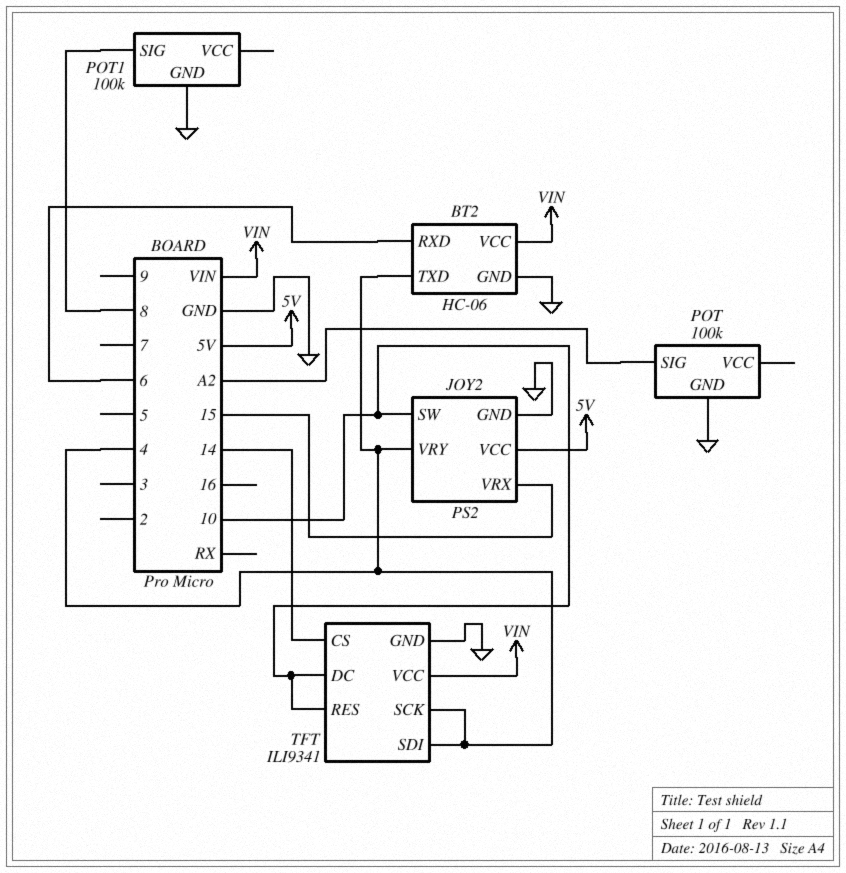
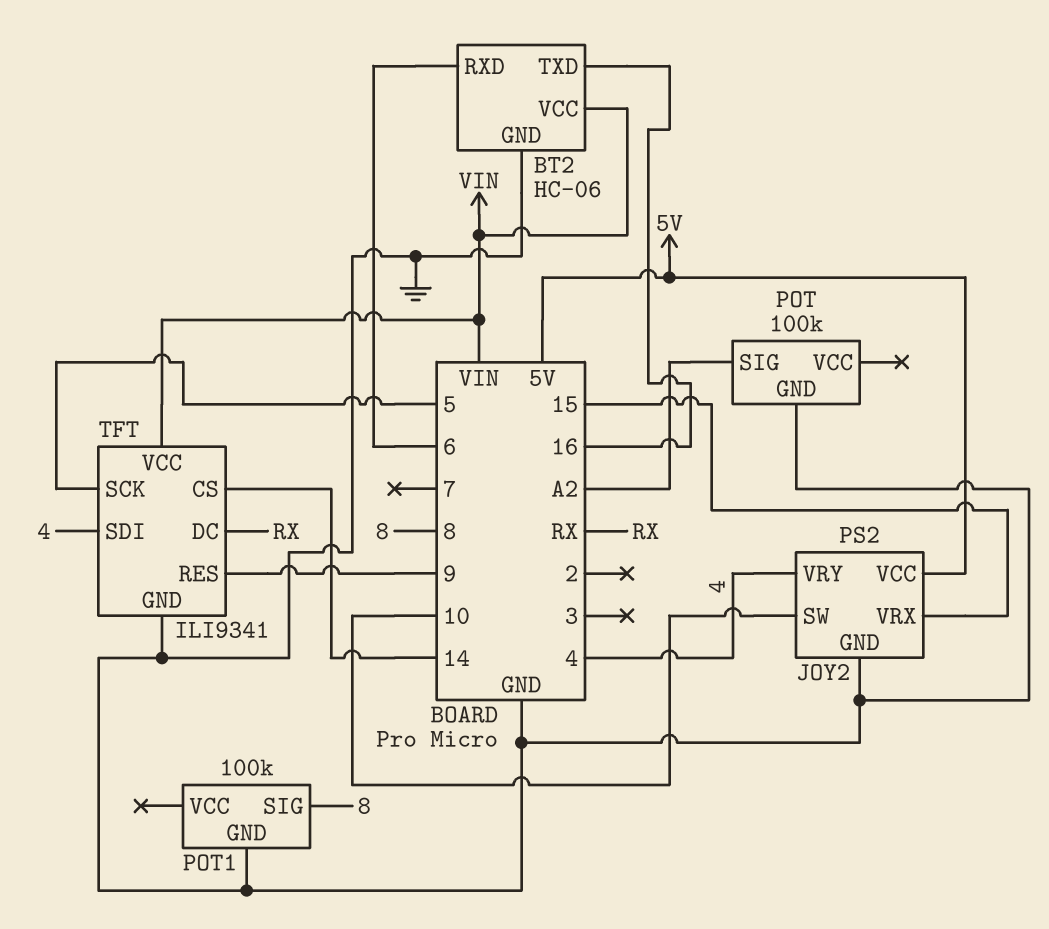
BT2 pin TXD: 4 -> 16
TFT pin DC: 10 -> RX
TFT pin RES: 10 -> 9
TFT pin SCK: 4 -> 5

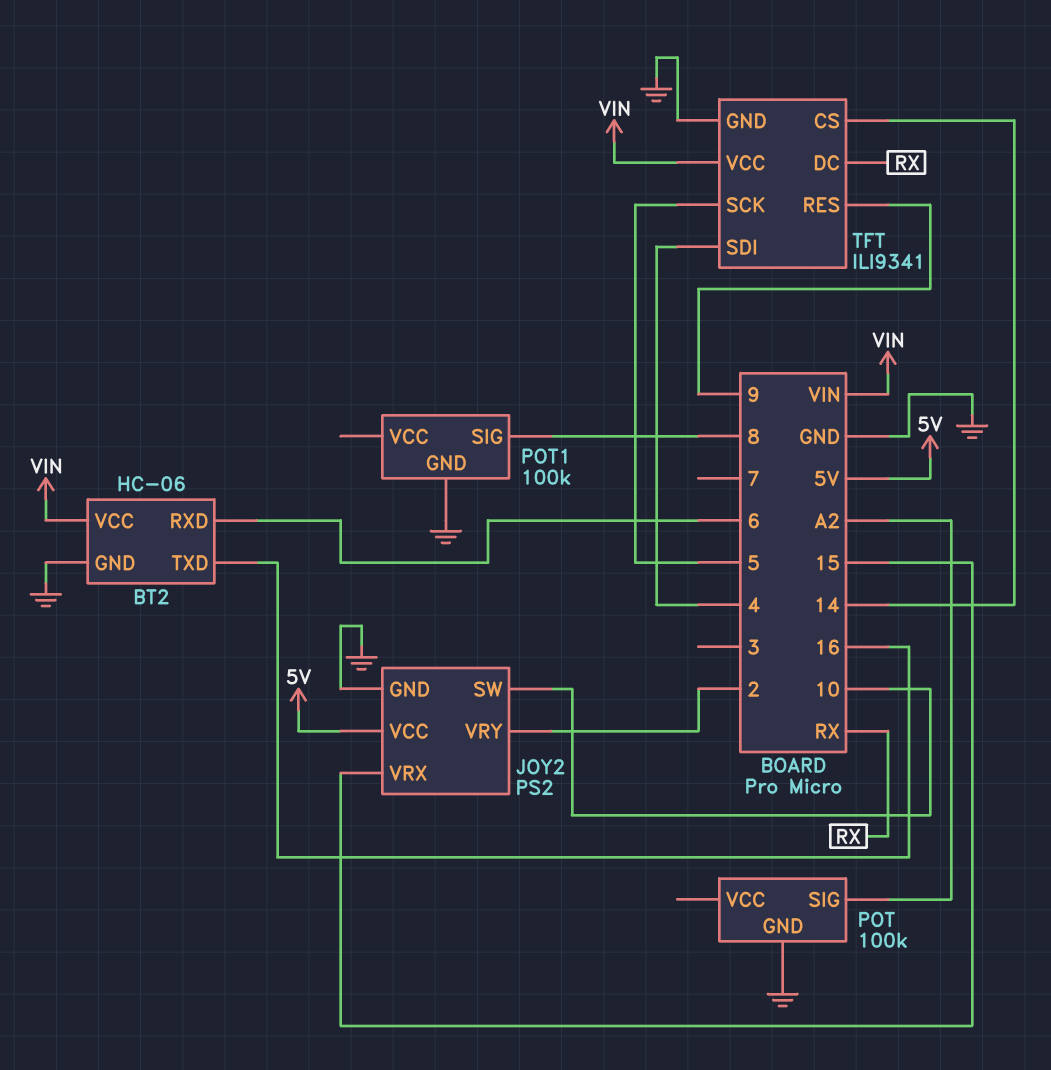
JOY2 pin VRY: 4 -> 2

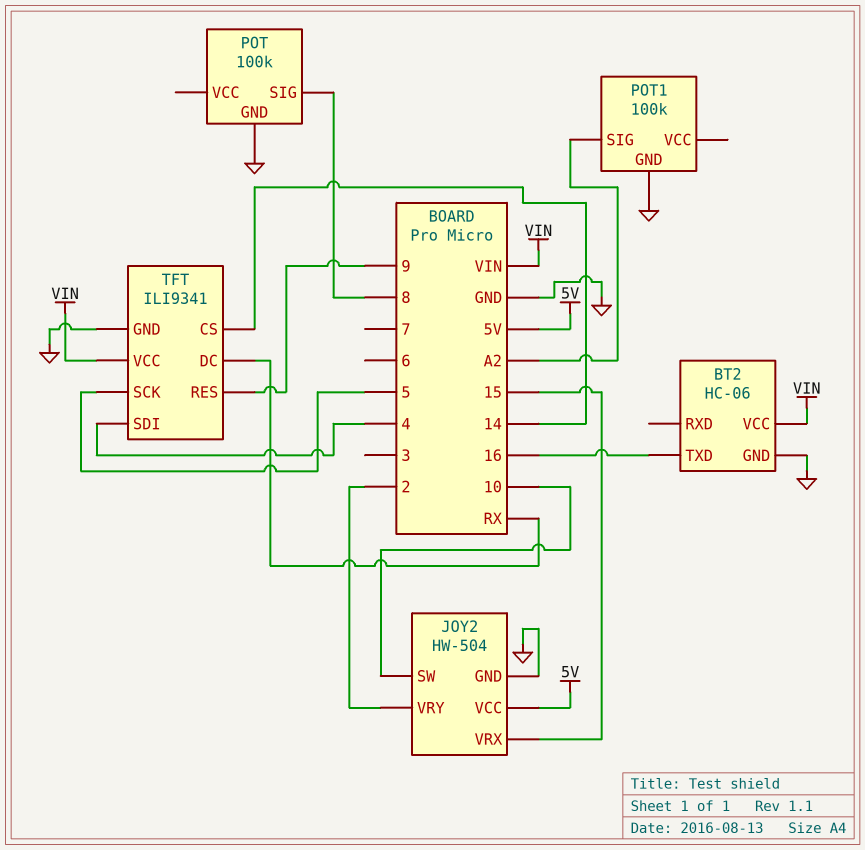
BT2 pin RXD: 6 -> none
JOY2: PS2 -> HW-504
POT pin SIG: A2 -> 8
POT1 pin SIG: 8 -> A2

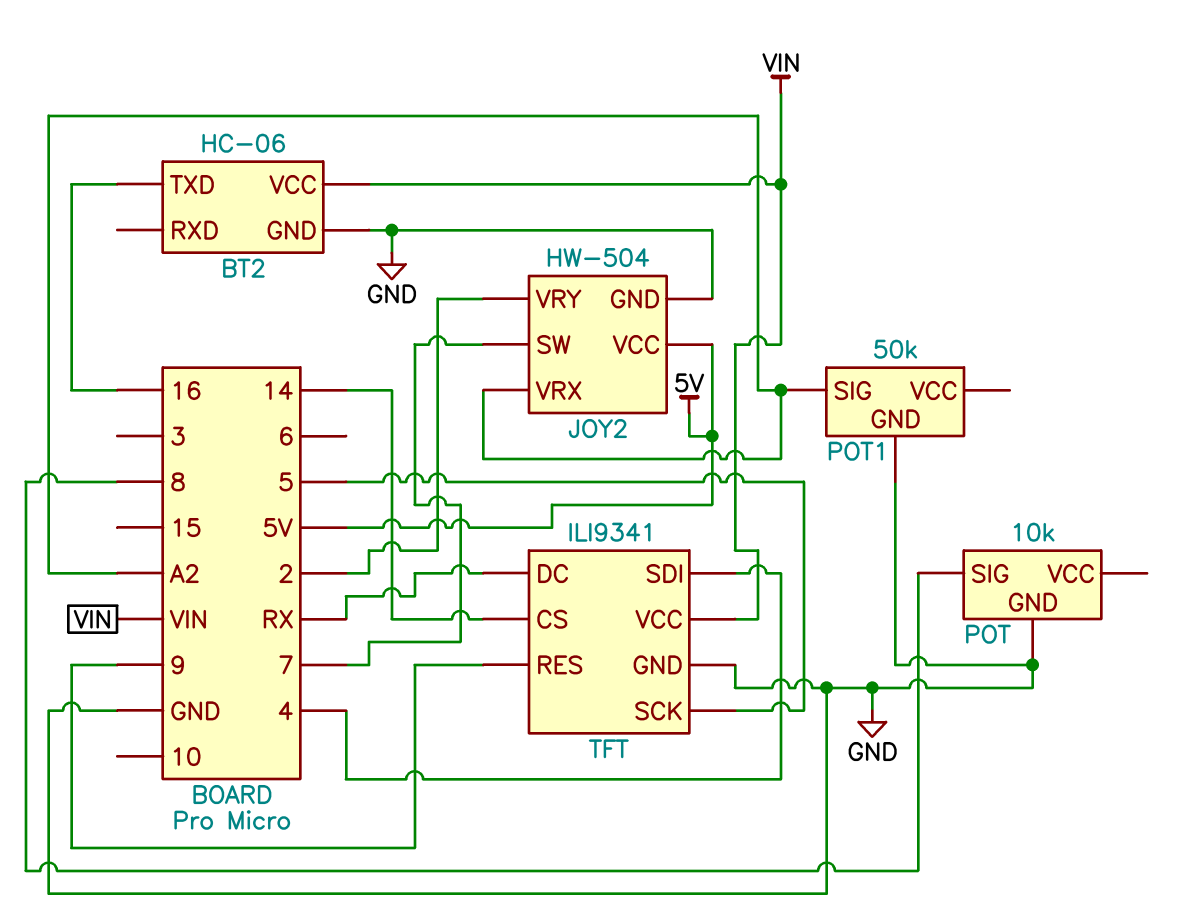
JOY2 pin SW: 10 -> 7
JOY2 pin VRX: 15 -> A2
POT: 100k -> 10k
POT1: 100k -> 50k

